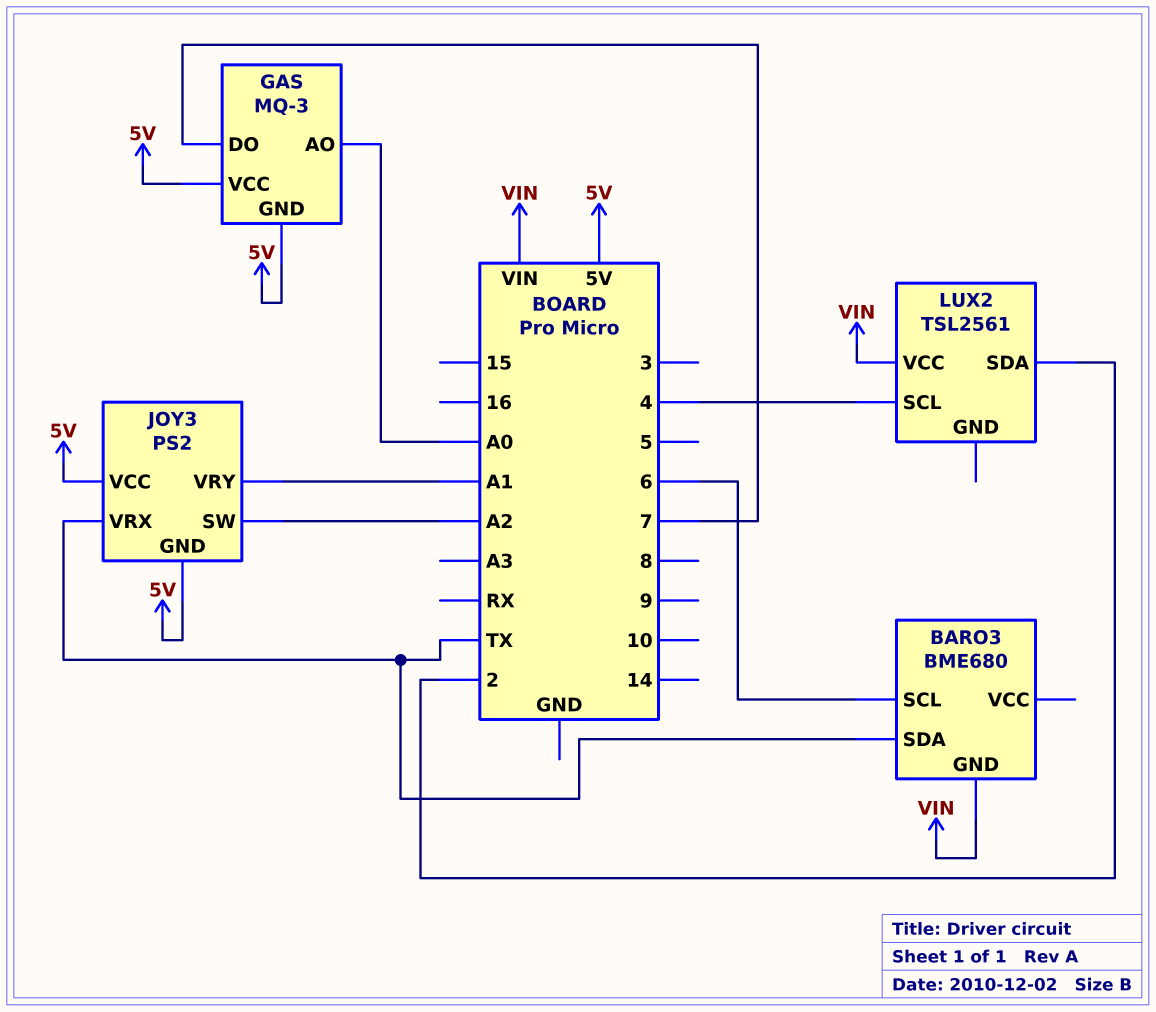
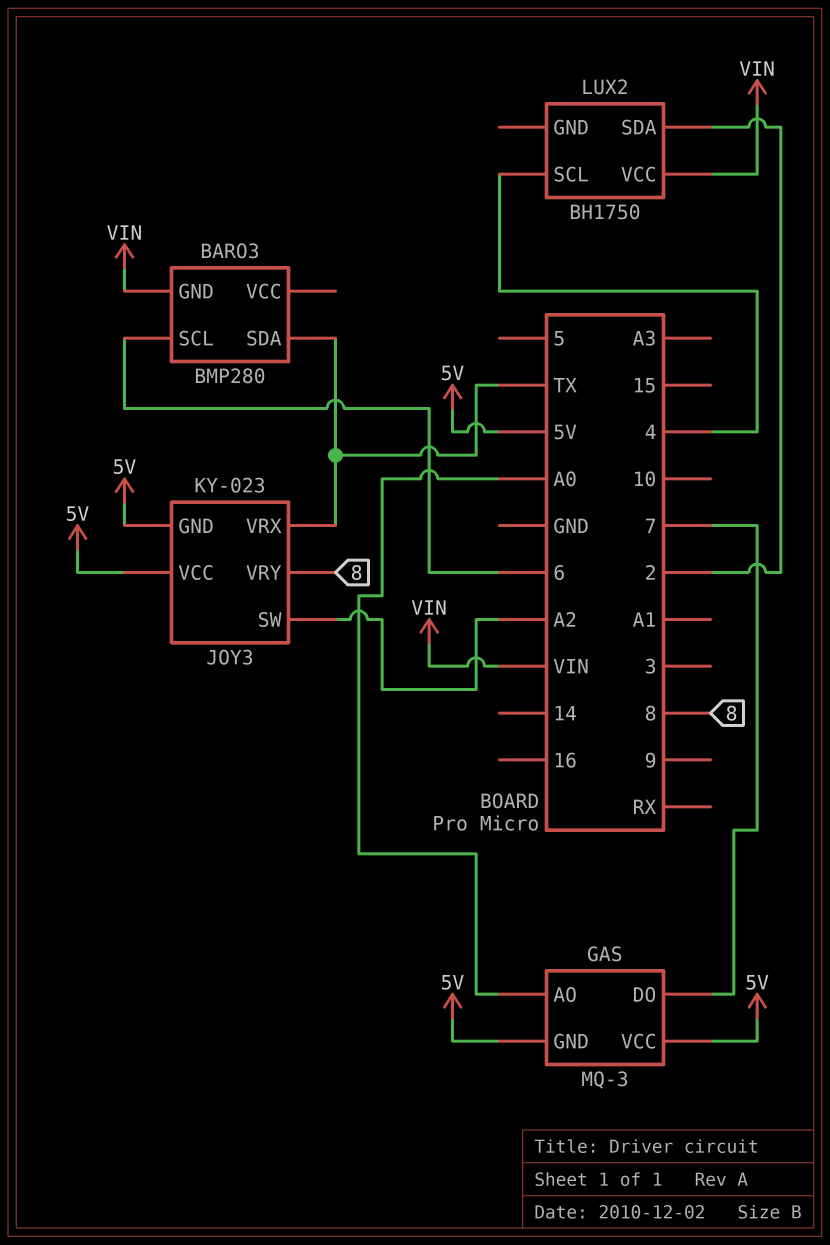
BARO3: BME680 -> BMP280
JOY3: PS2 -> KY-023
JOY3 pin VRY: A1 -> 8
LUX2: TSL2561 -> BH1750

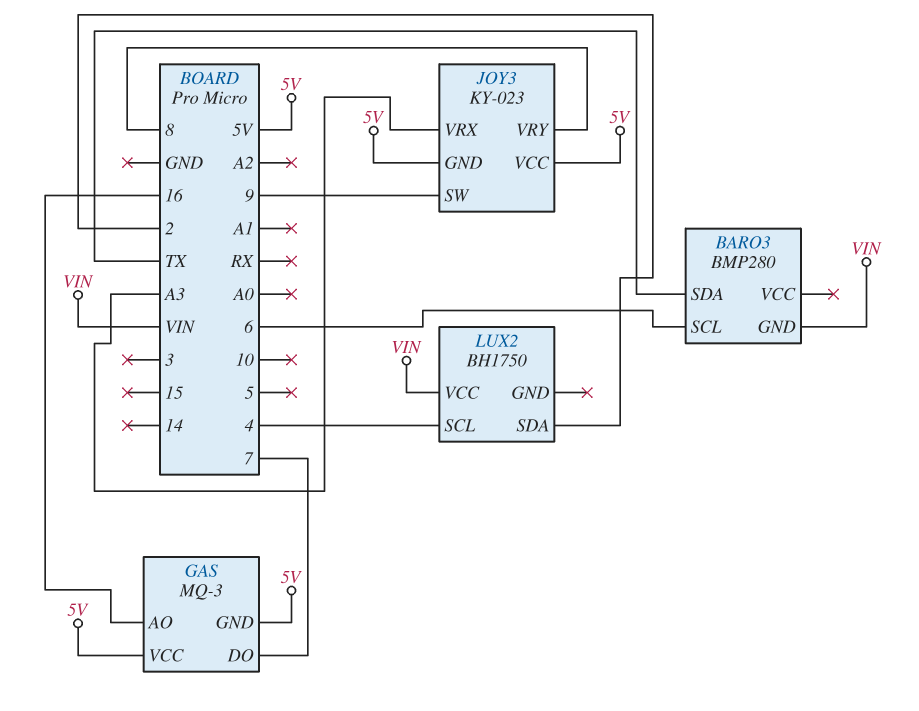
GAS pin AO: A0 -> 16
JOY3 pin SW: A2 -> 9
JOY3 pin VRX: TX -> A3

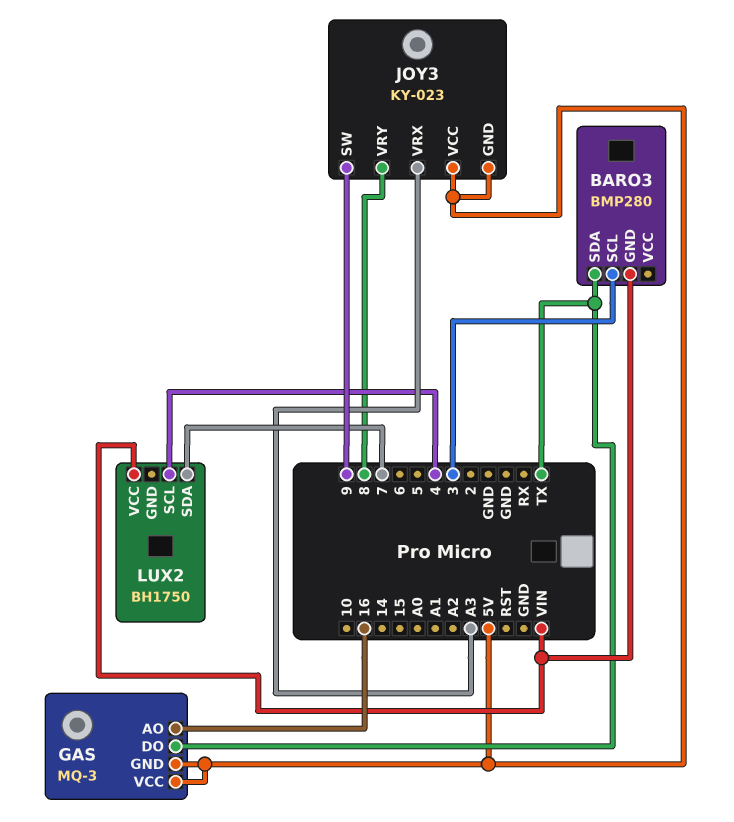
BARO3 pin SCL: 6 -> 3
GAS pin DO: 7 -> TX
LUX2 pin SDA: 2 -> 7

